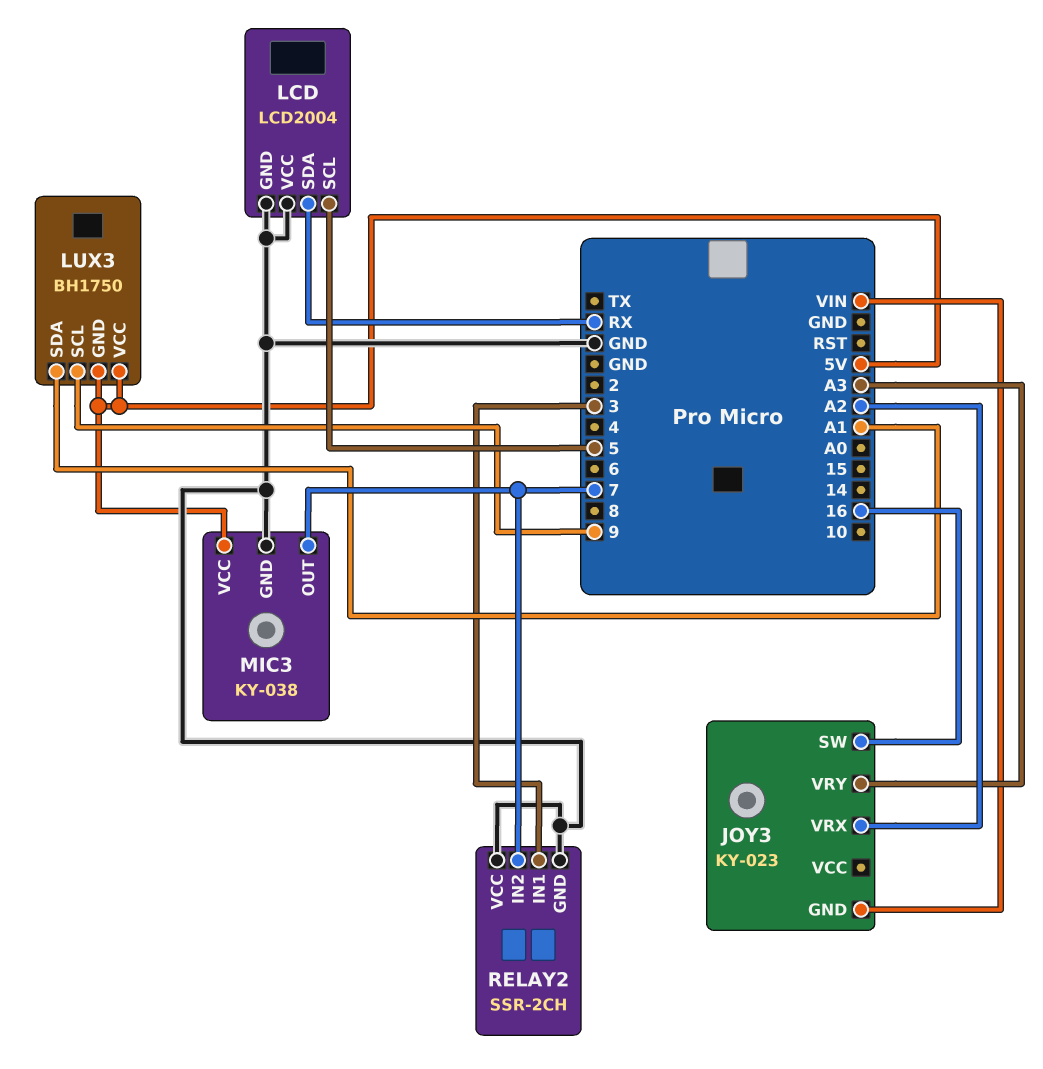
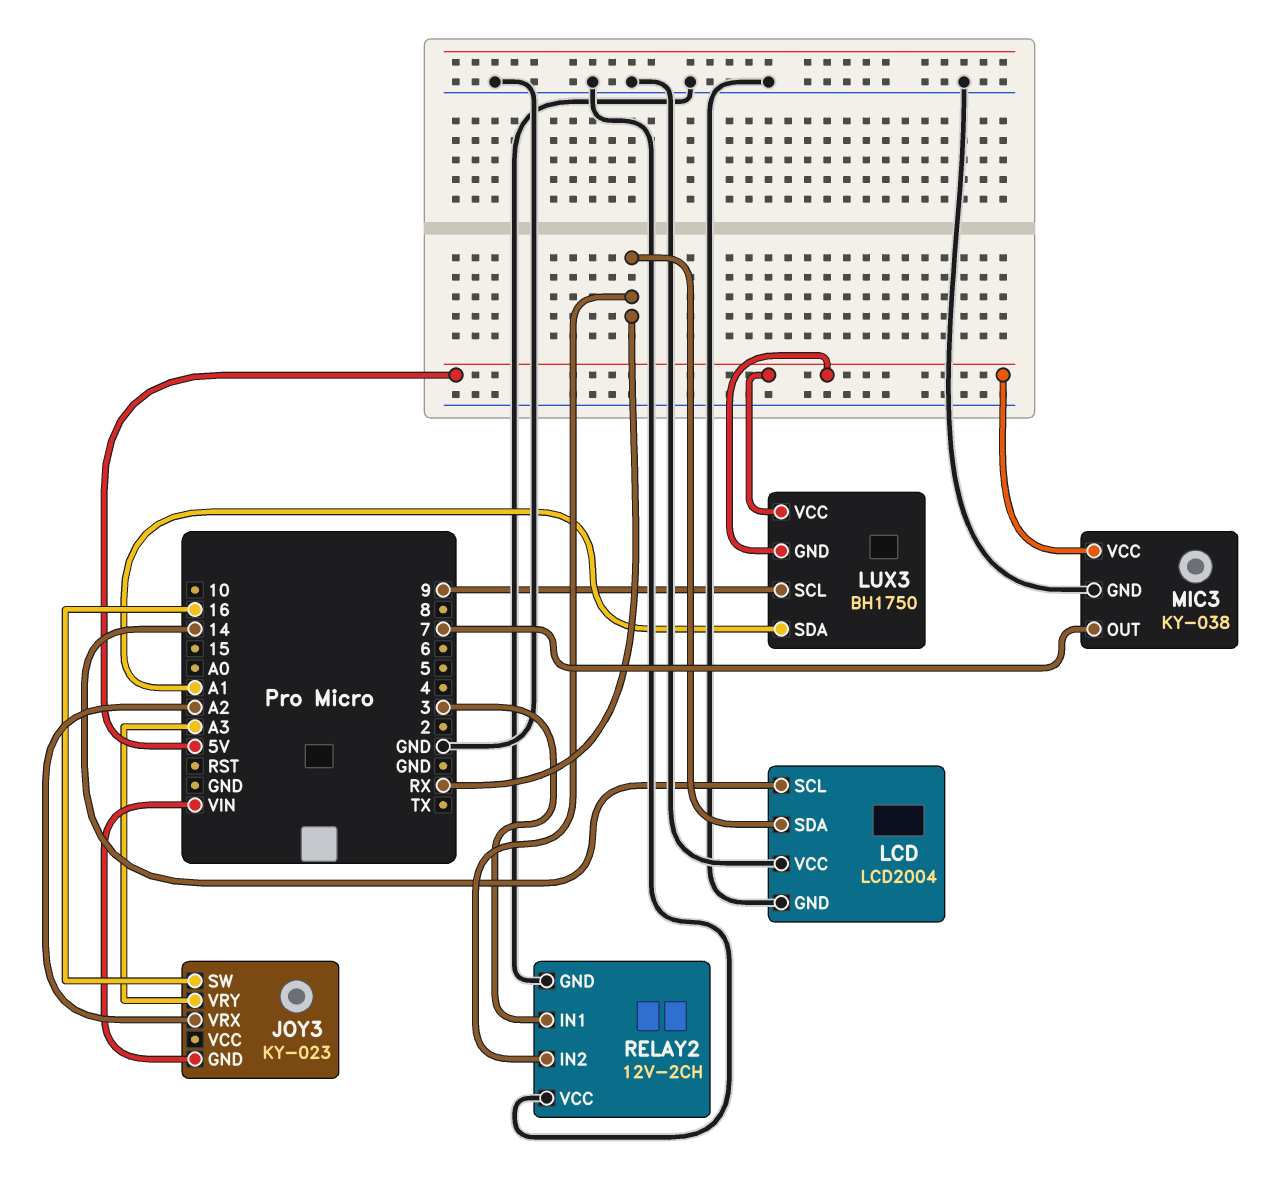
LCD pin SCL: 5 -> 14
RELAY2: SSR-2CH -> 12V-2CH
RELAY2 pin IN2: 7 -> RX

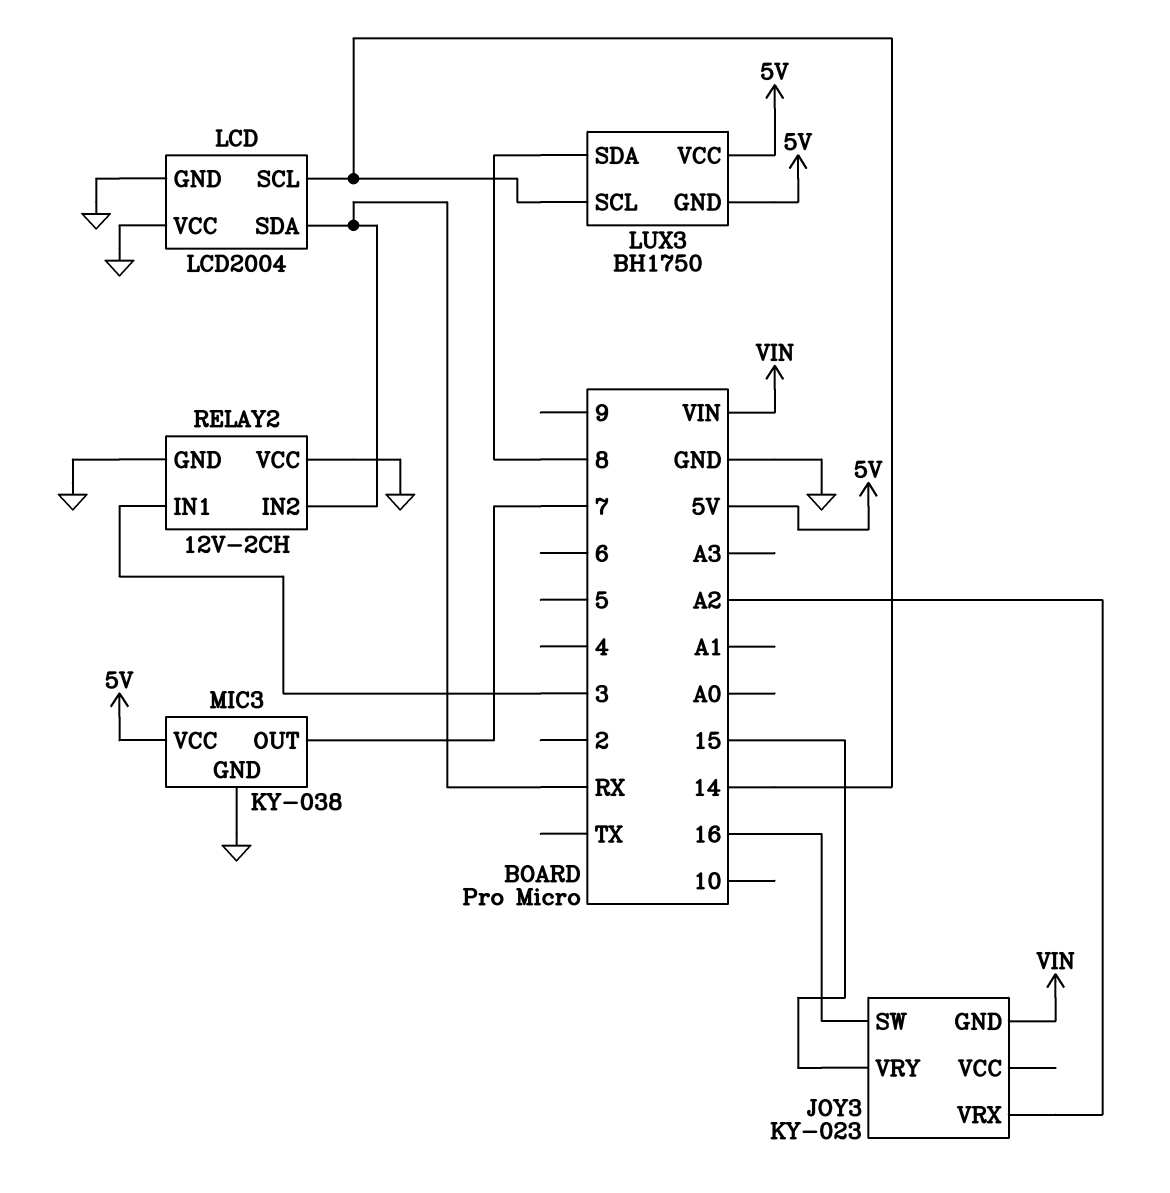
JOY3 pin VRY: A3 -> 15
LUX3 pin SCL: 9 -> 14
LUX3 pin SDA: A1 -> 8

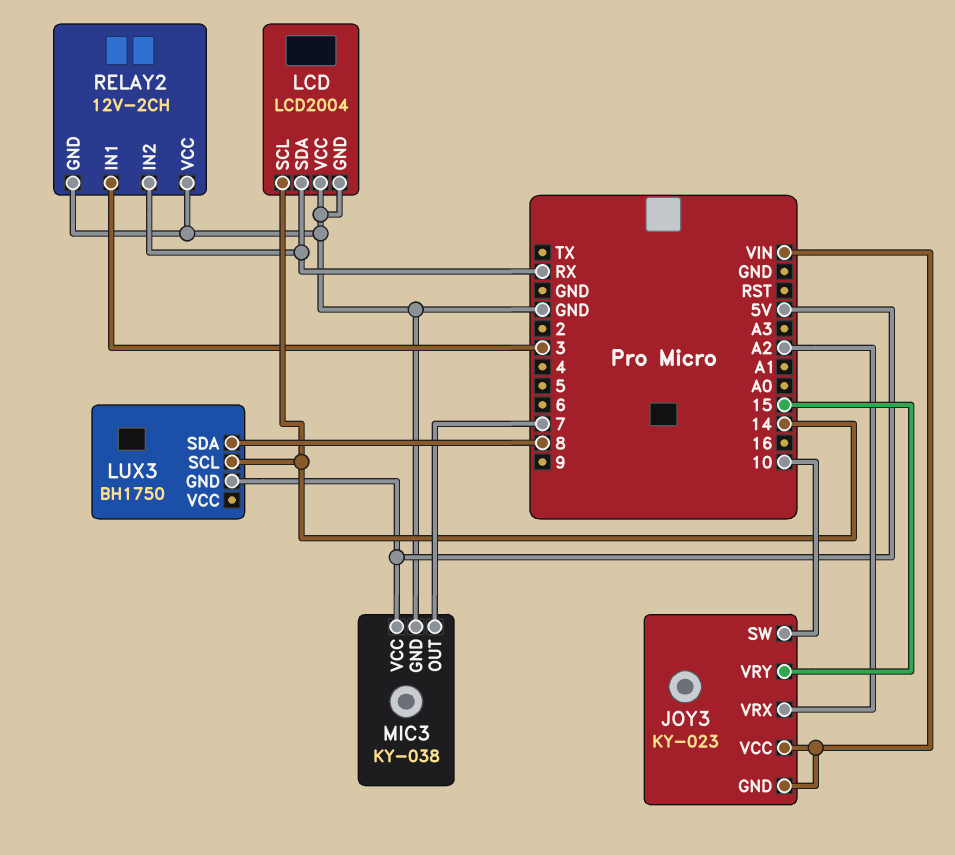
JOY3 pin SW: 16 -> 10
JOY3 pin VCC: none -> VIN
LUX3 pin VCC: 5V -> none

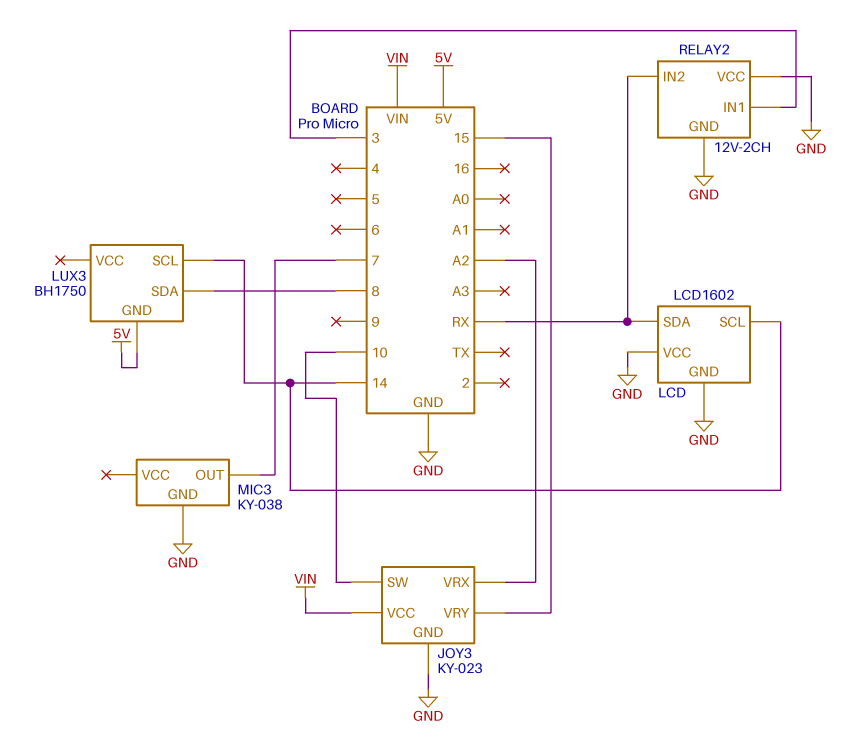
JOY3 pin GND: VIN -> GND
LCD: LCD2004 -> LCD1602
MIC3 pin VCC: 5V -> none

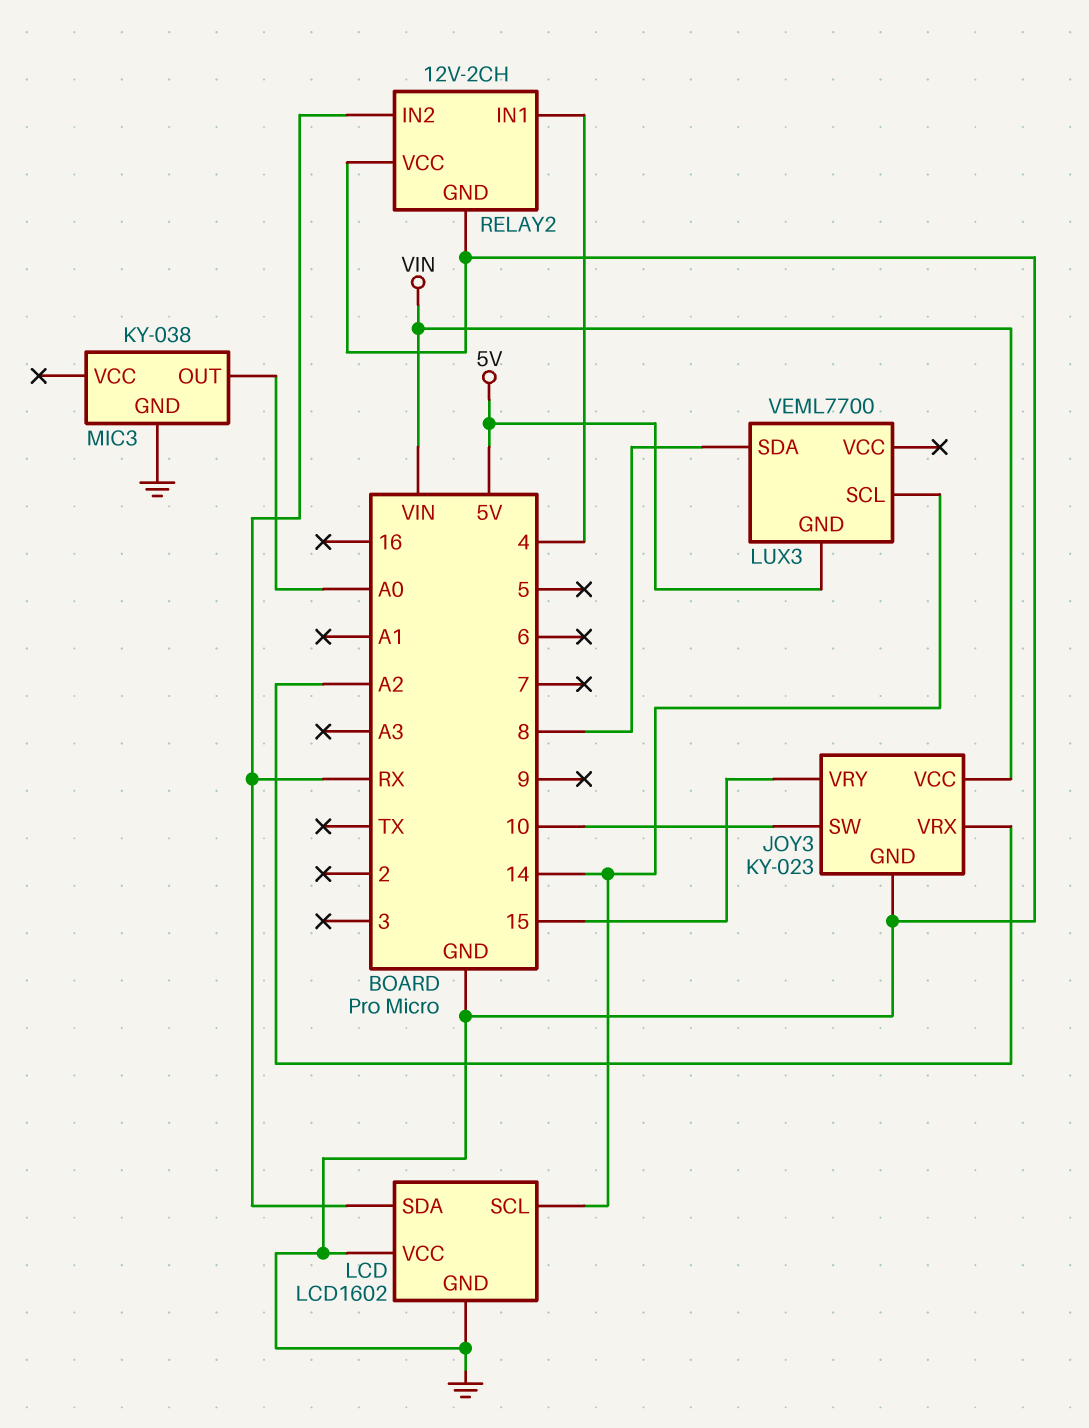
LUX3: BH1750 -> VEML7700
MIC3 pin OUT: 7 -> A0
RELAY2 pin IN1: 3 -> 4

